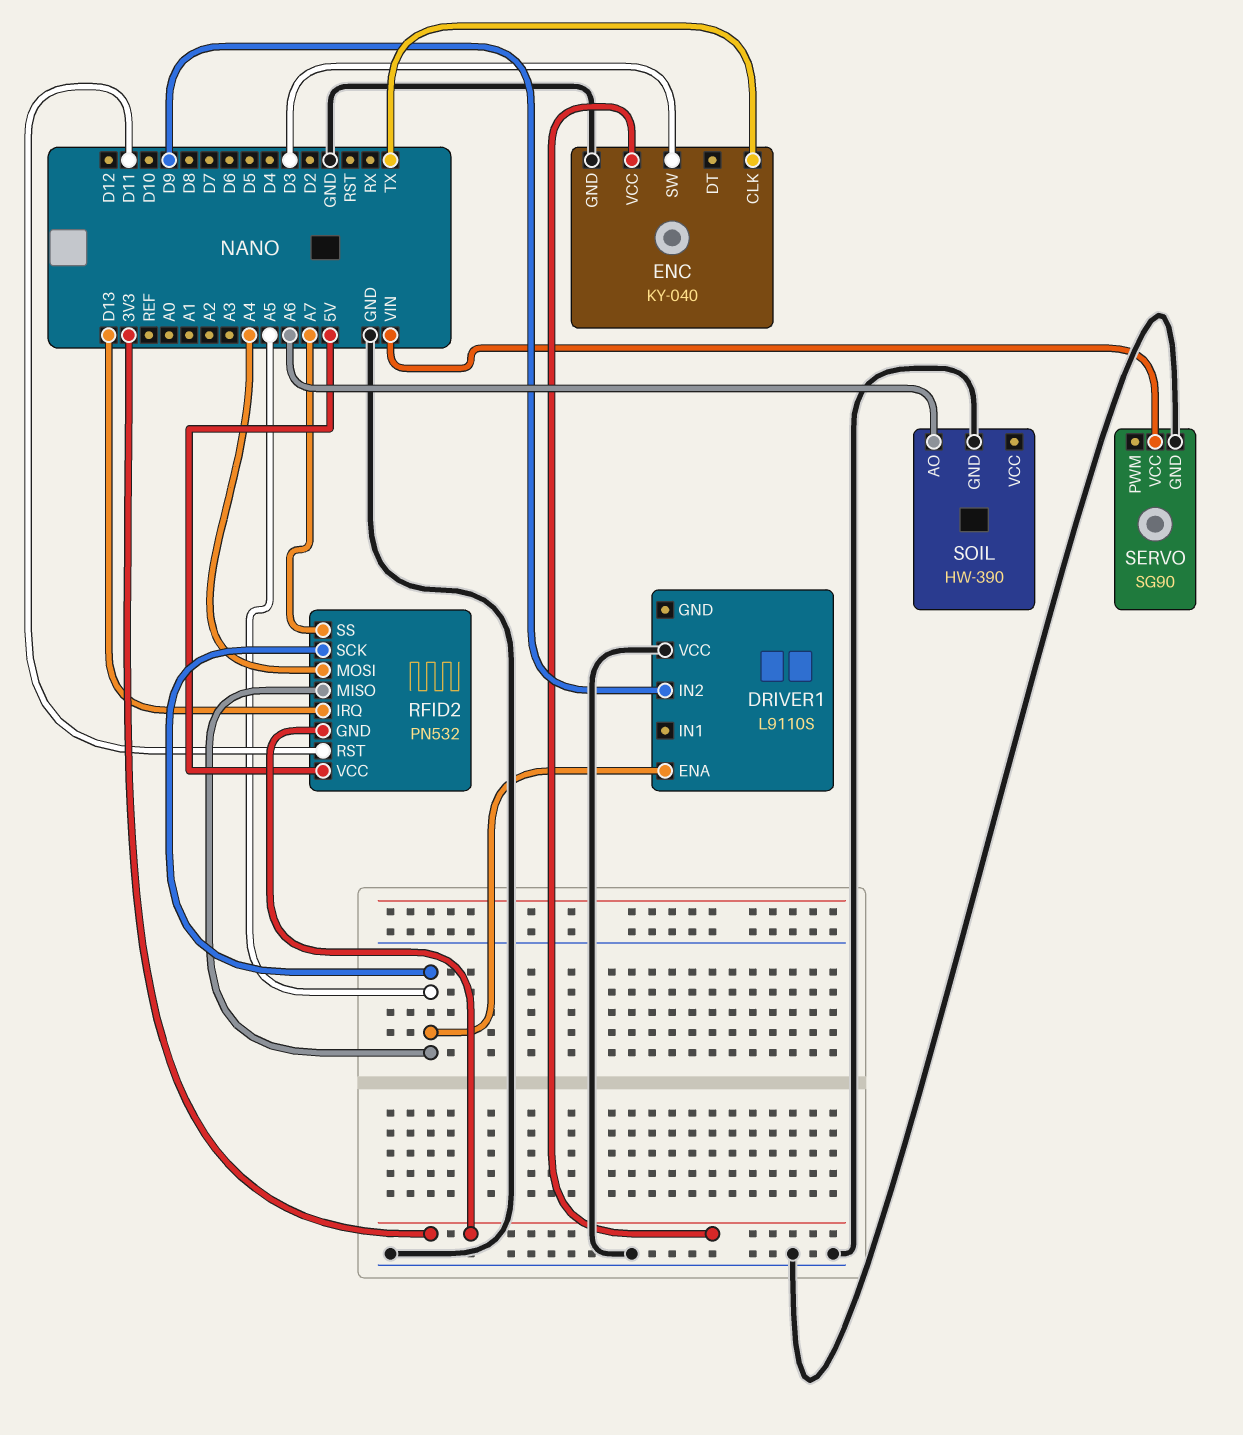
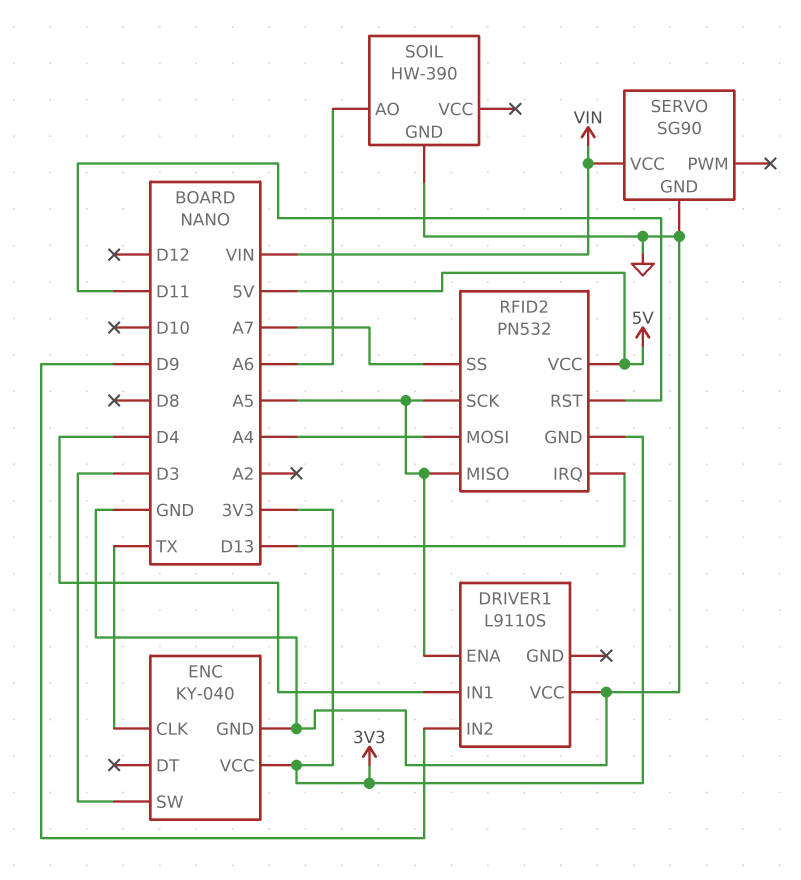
DRIVER1 pin IN1: none -> D4

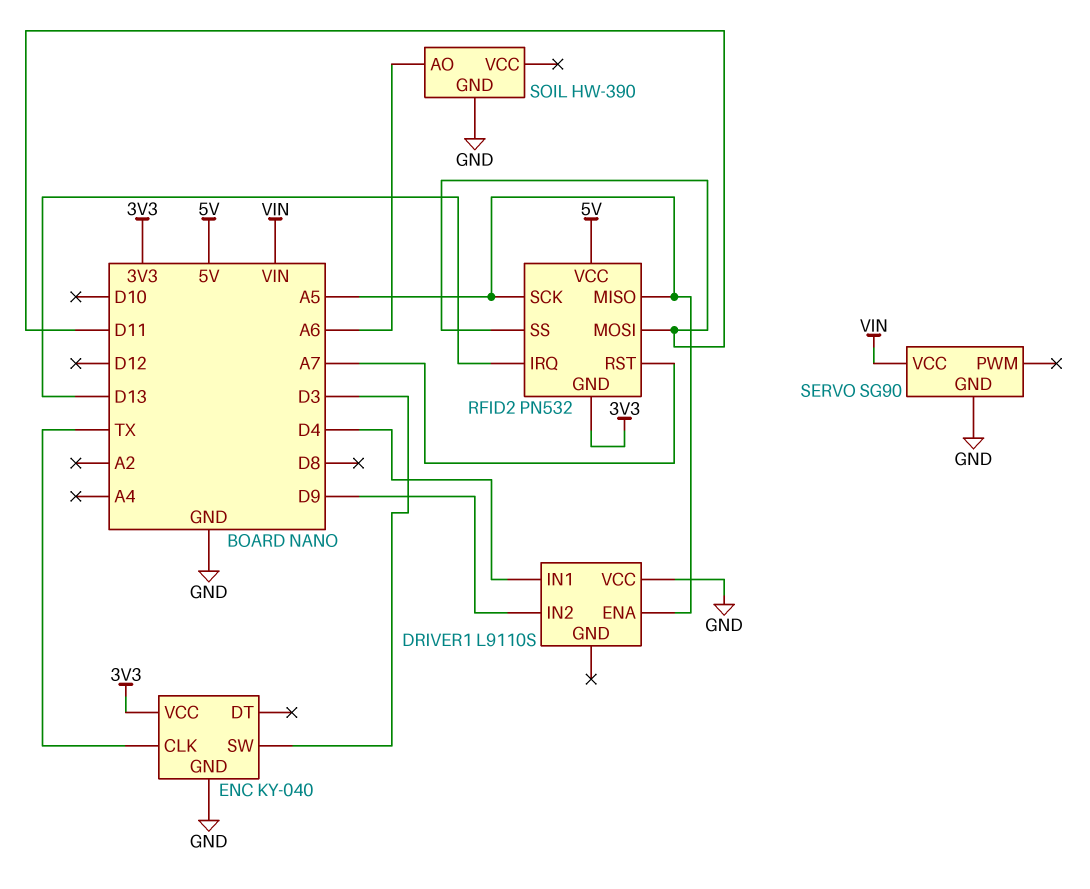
RFID2 pin MOSI: A4 -> D11
RFID2 pin RST: D11 -> A7
RFID2 pin SS: A7 -> D11

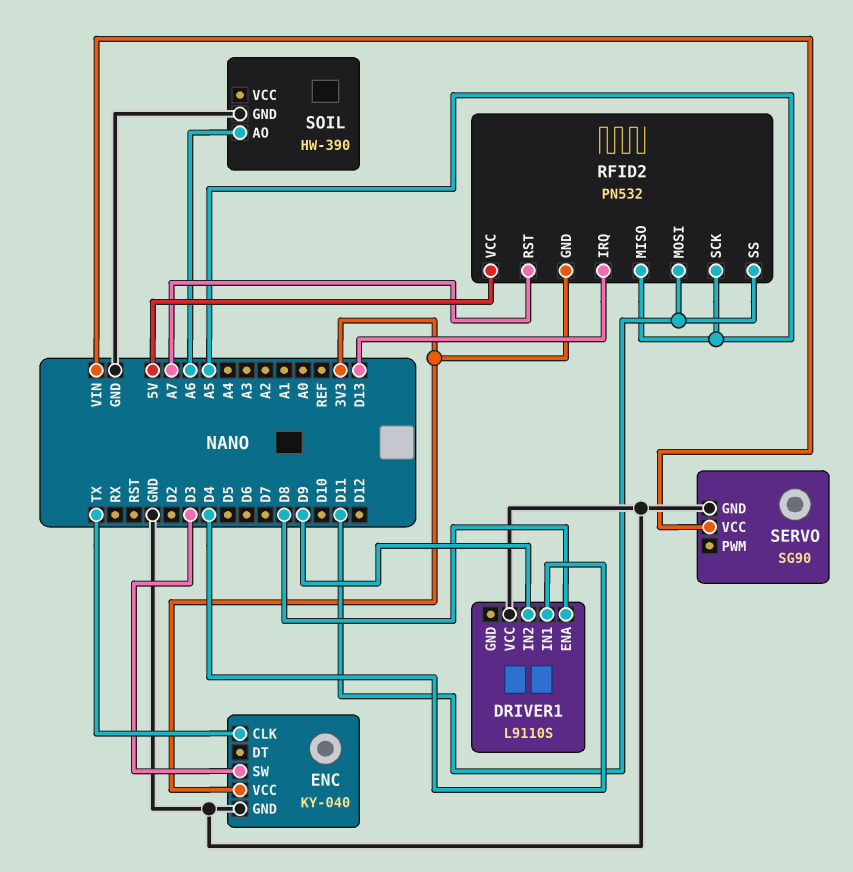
DRIVER1 pin ENA: A5 -> D8

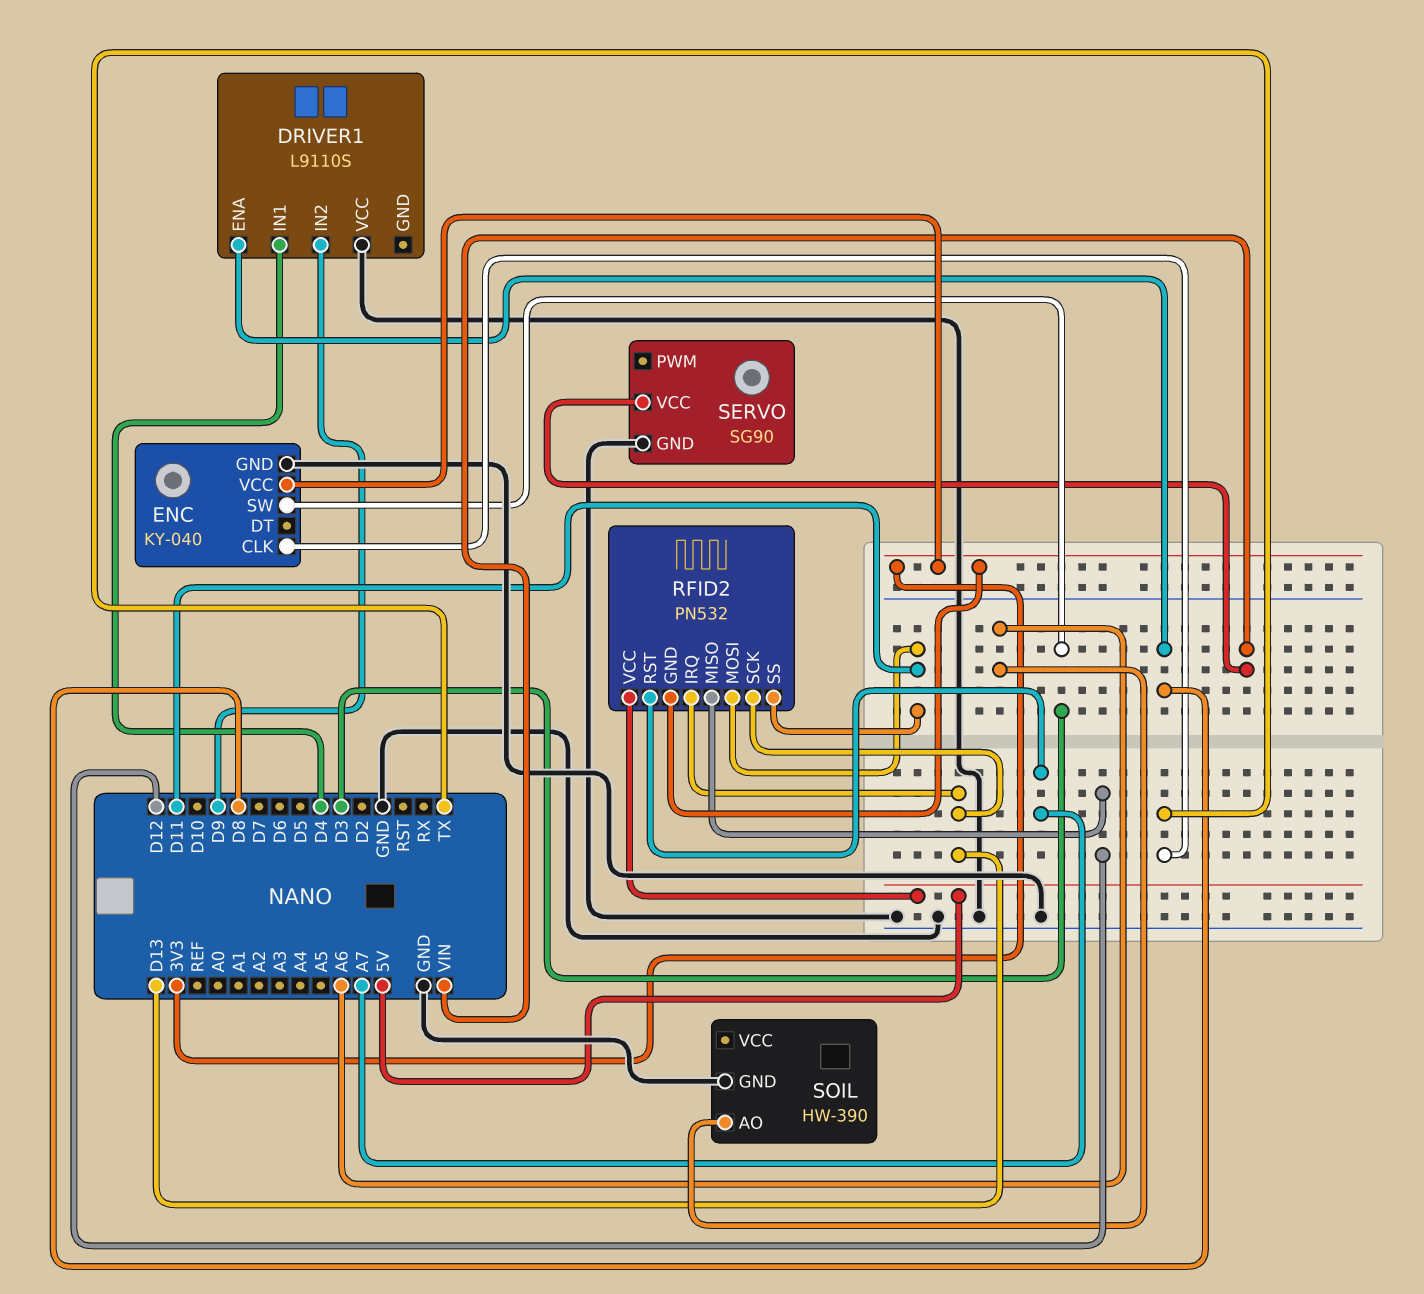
RFID2 pin MISO: A5 -> D12
RFID2 pin SCK: A5 -> D13

